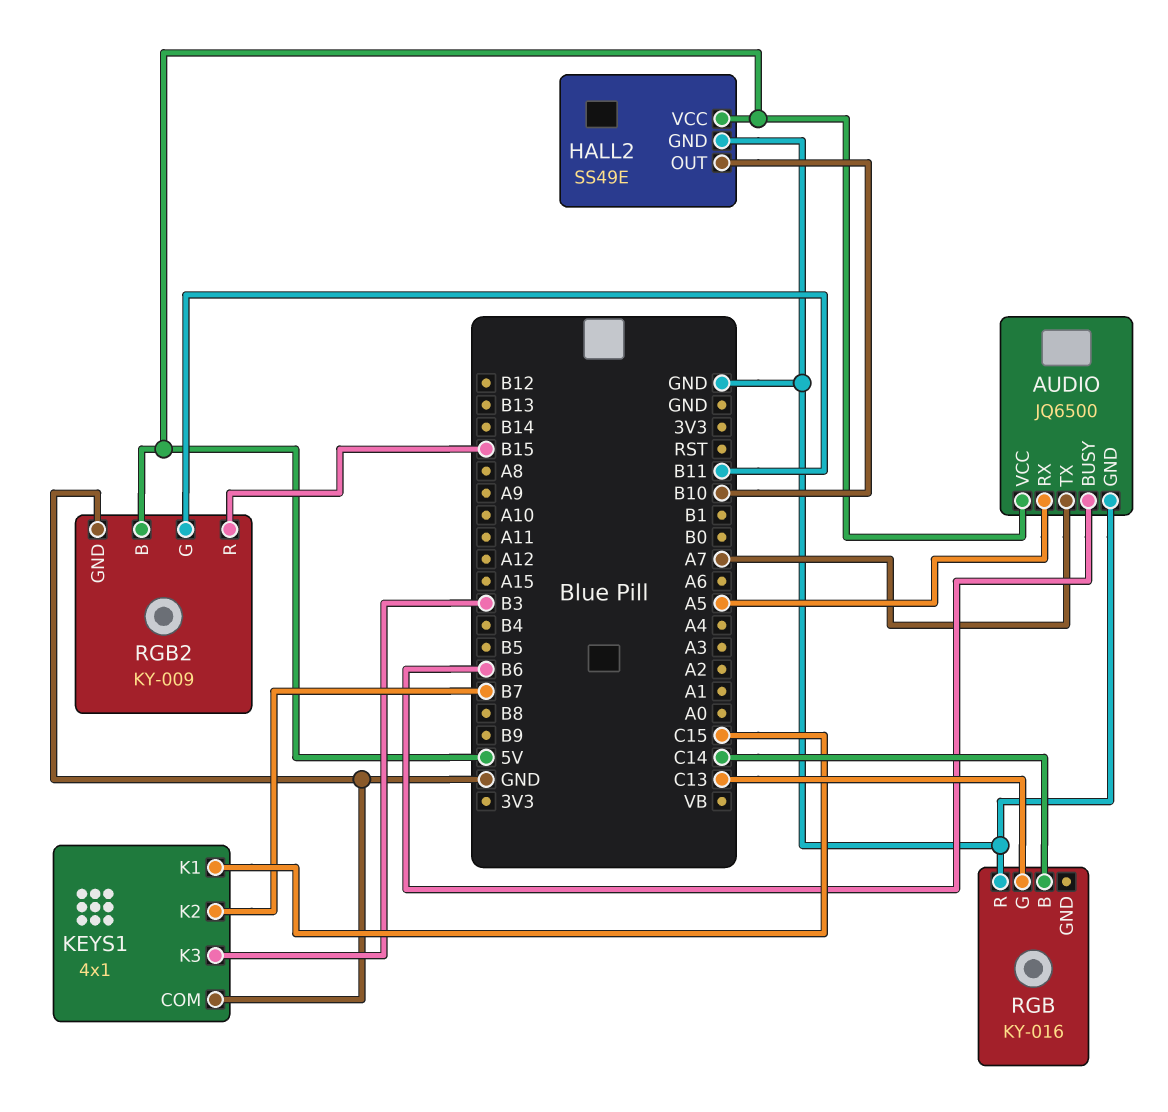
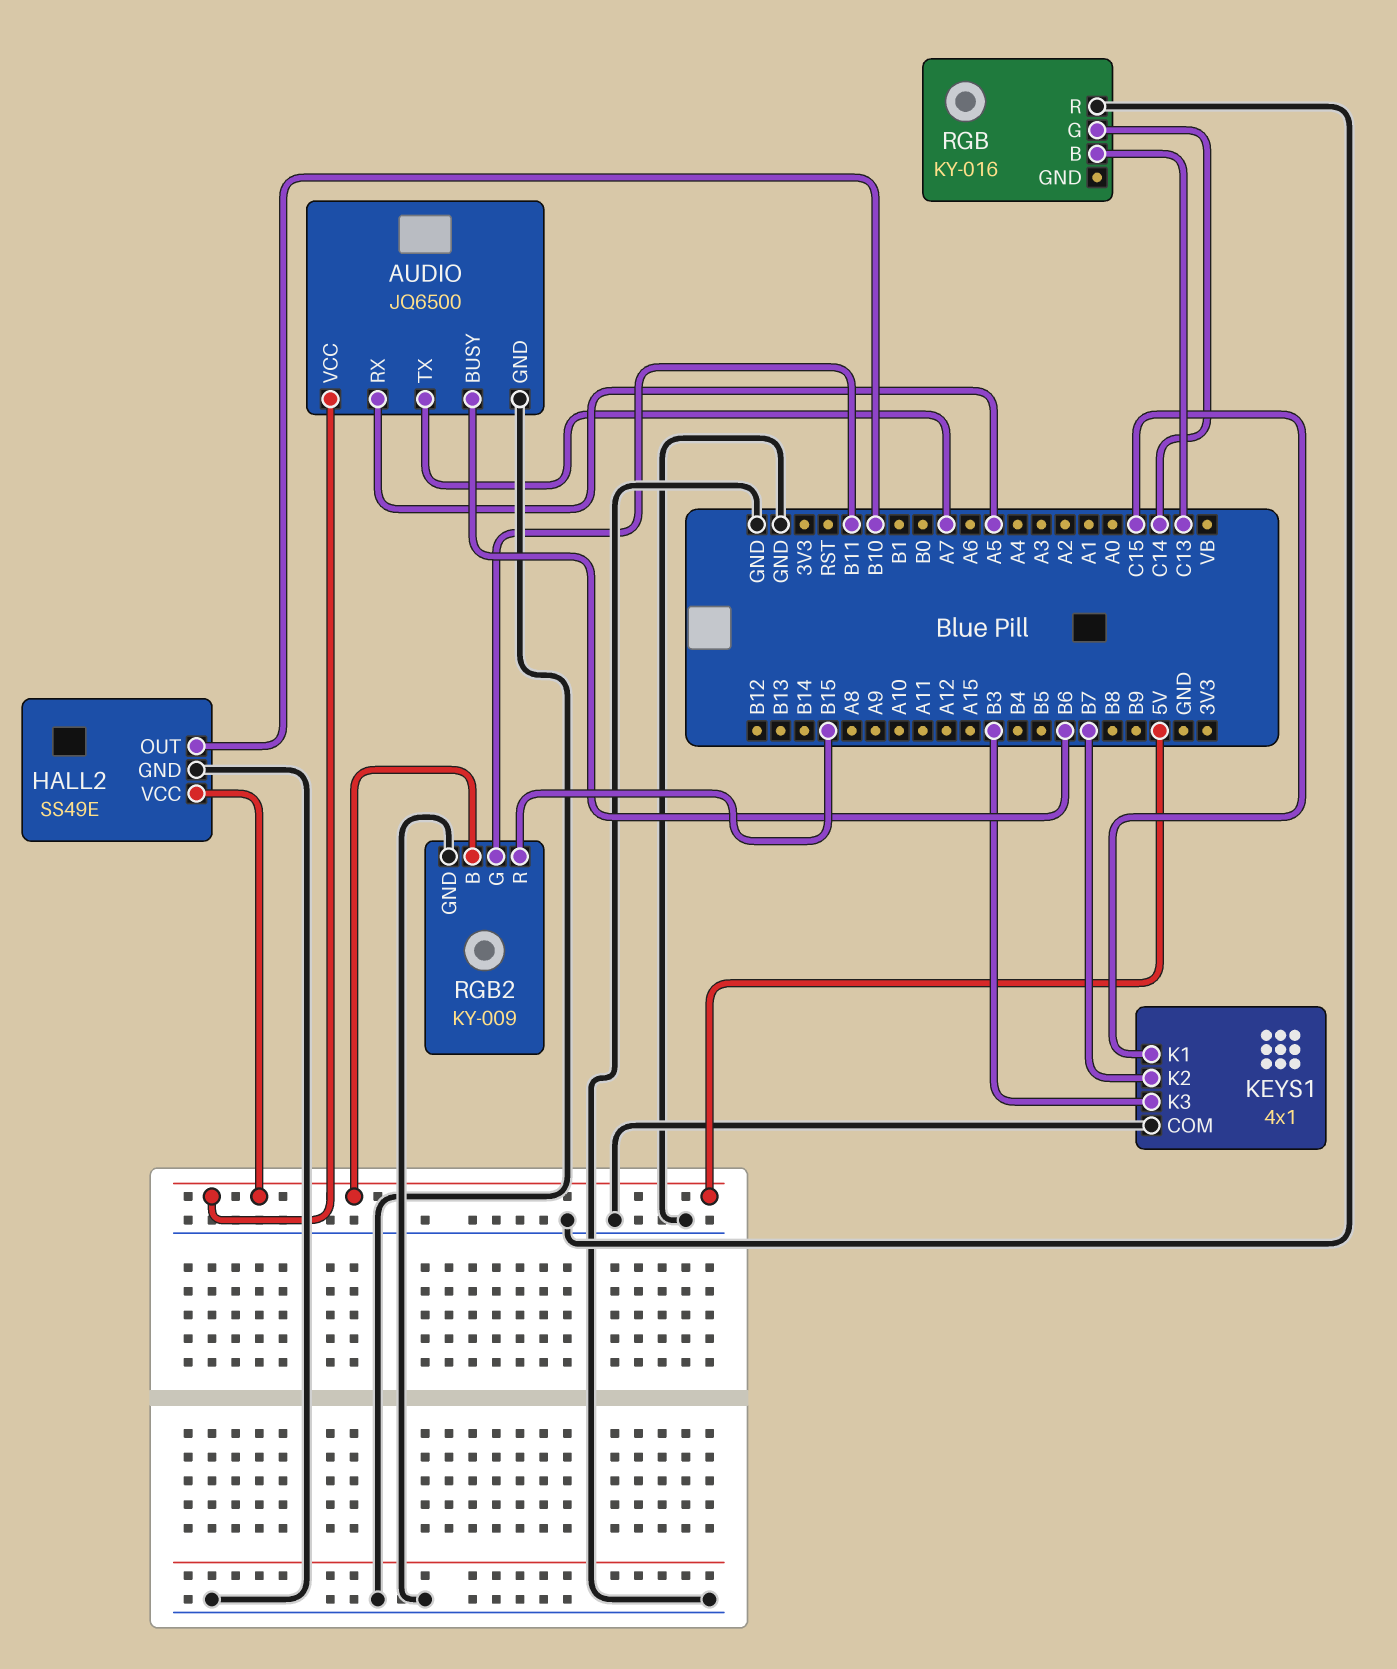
RGB pin B: C14 -> C13
RGB pin G: C13 -> C14

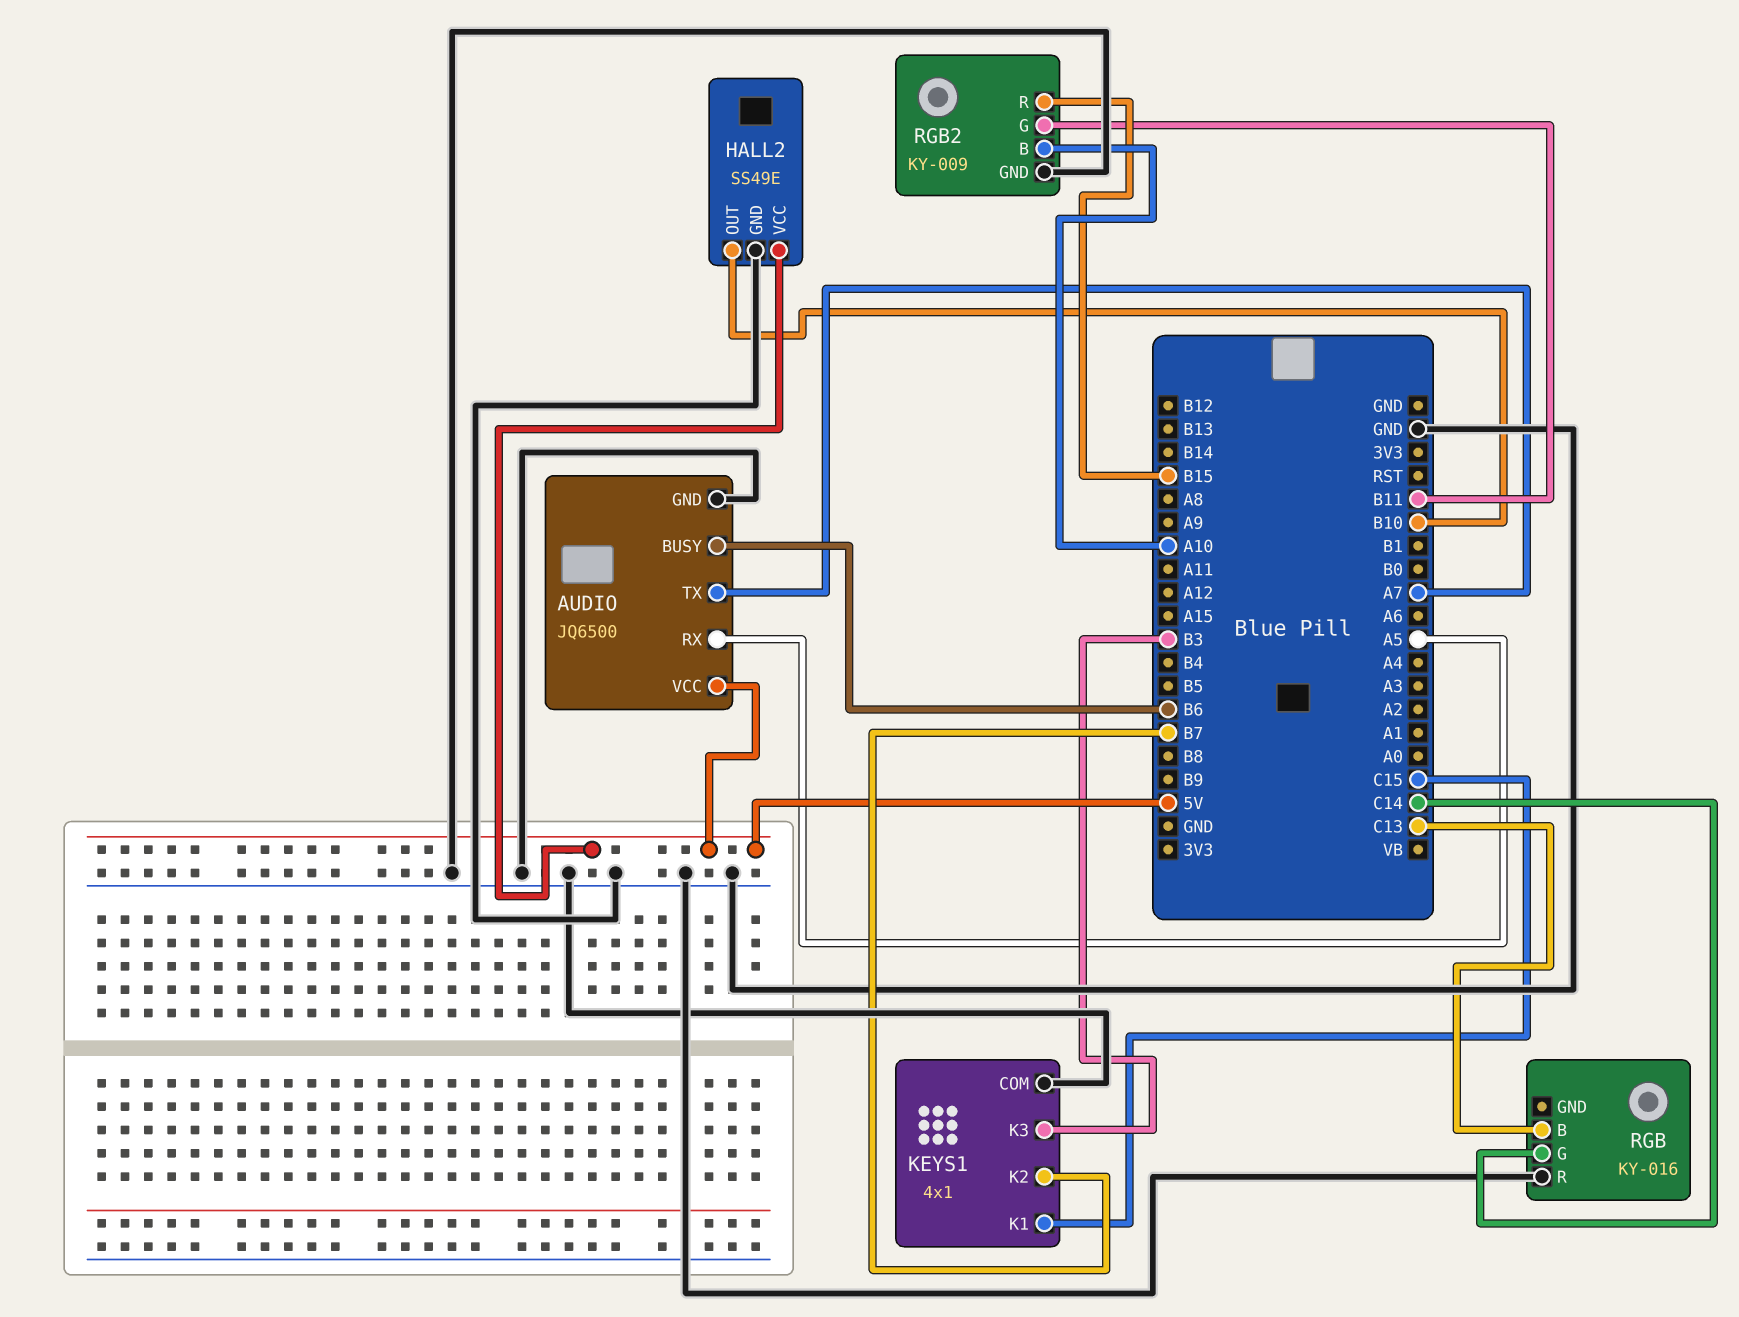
RGB2 pin B: 5V -> A10

